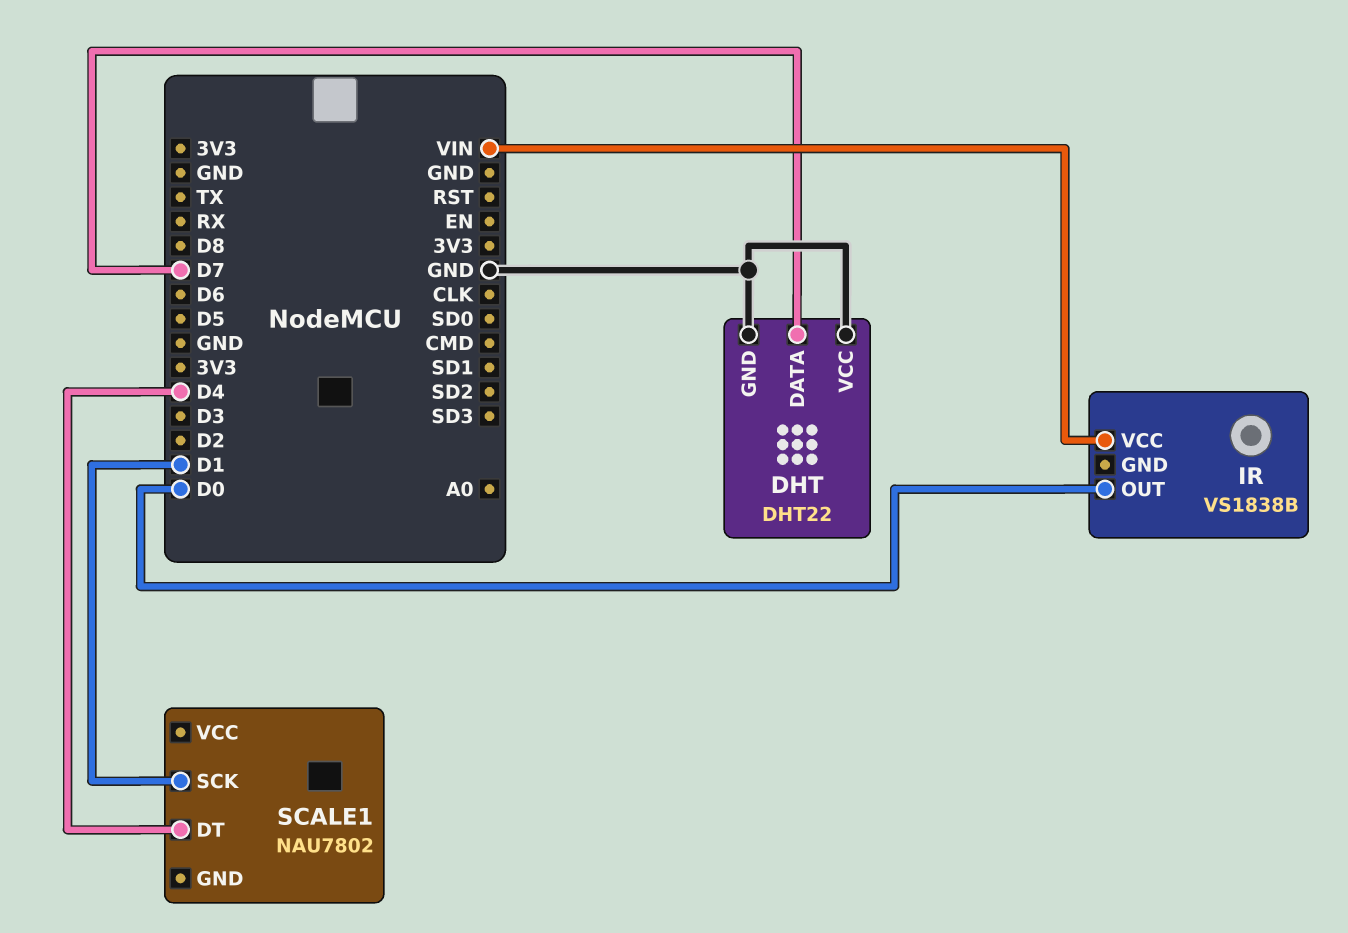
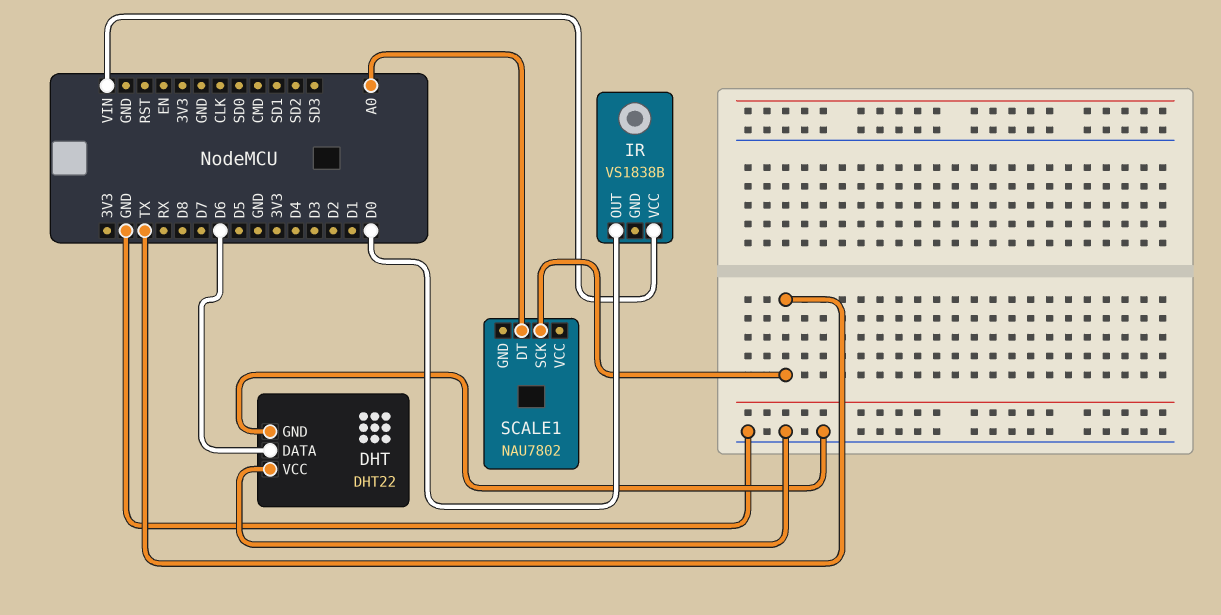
DHT pin DATA: D7 -> D6
SCALE1 pin DT: D4 -> A0
SCALE1 pin SCK: D1 -> TX

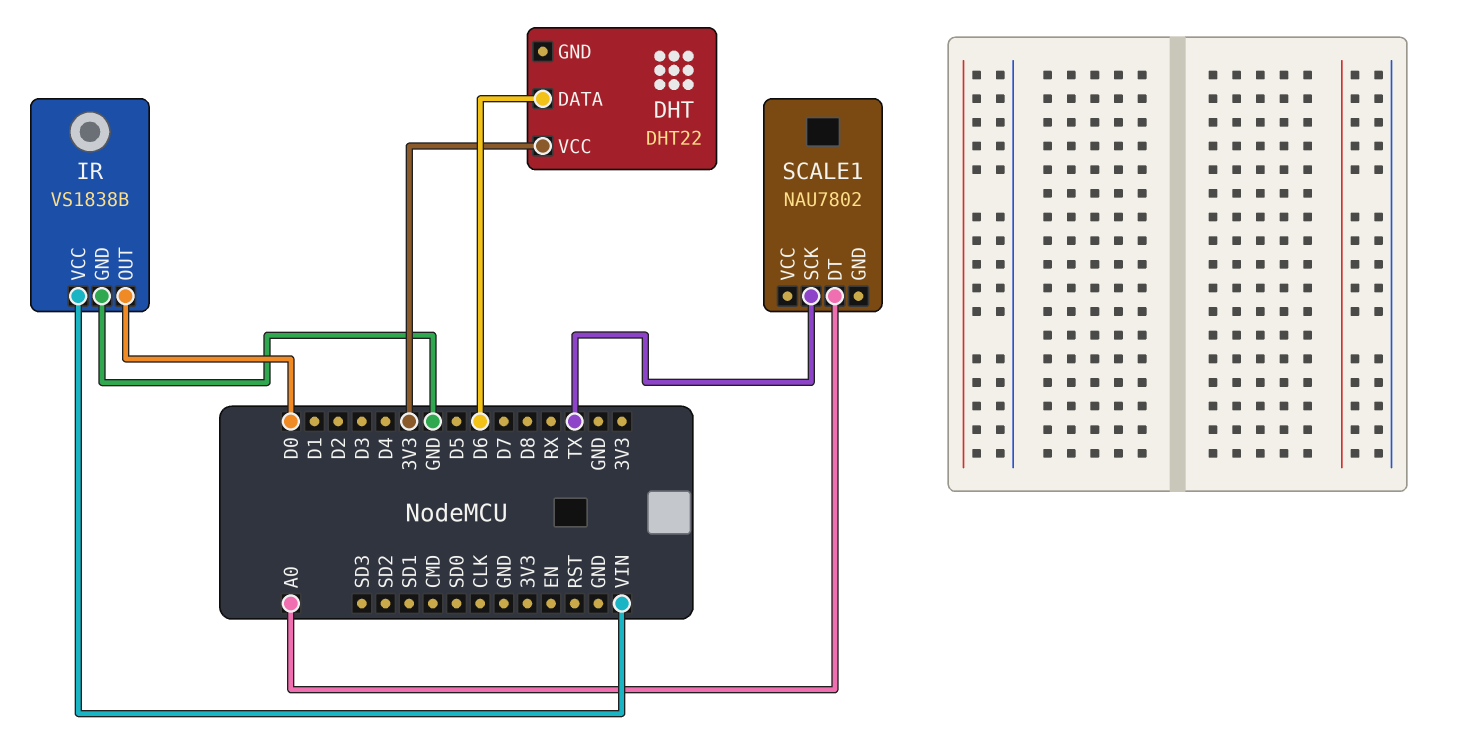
DHT pin GND: GND -> none
DHT pin VCC: GND -> 3V3
IR pin GND: none -> GND

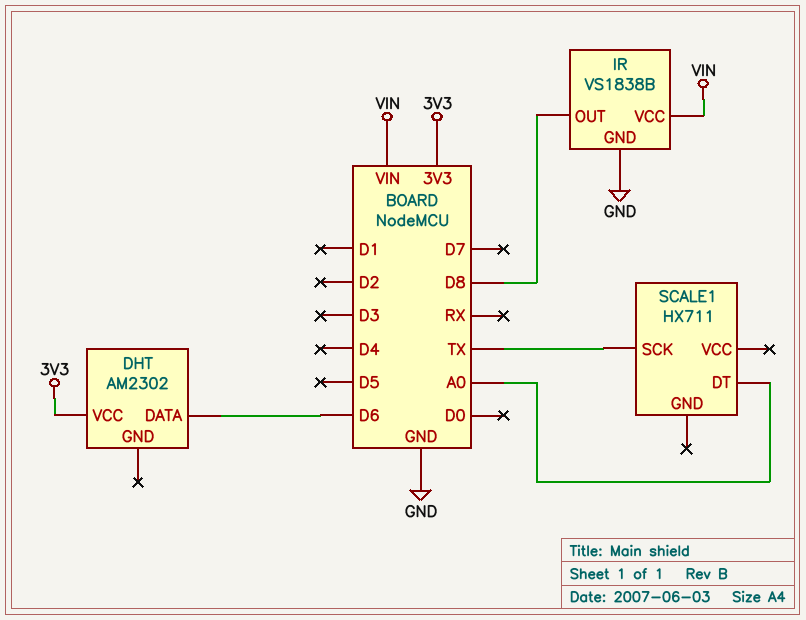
DHT: DHT22 -> AM2302
IR pin OUT: D0 -> D8
SCALE1: NAU7802 -> HX711

